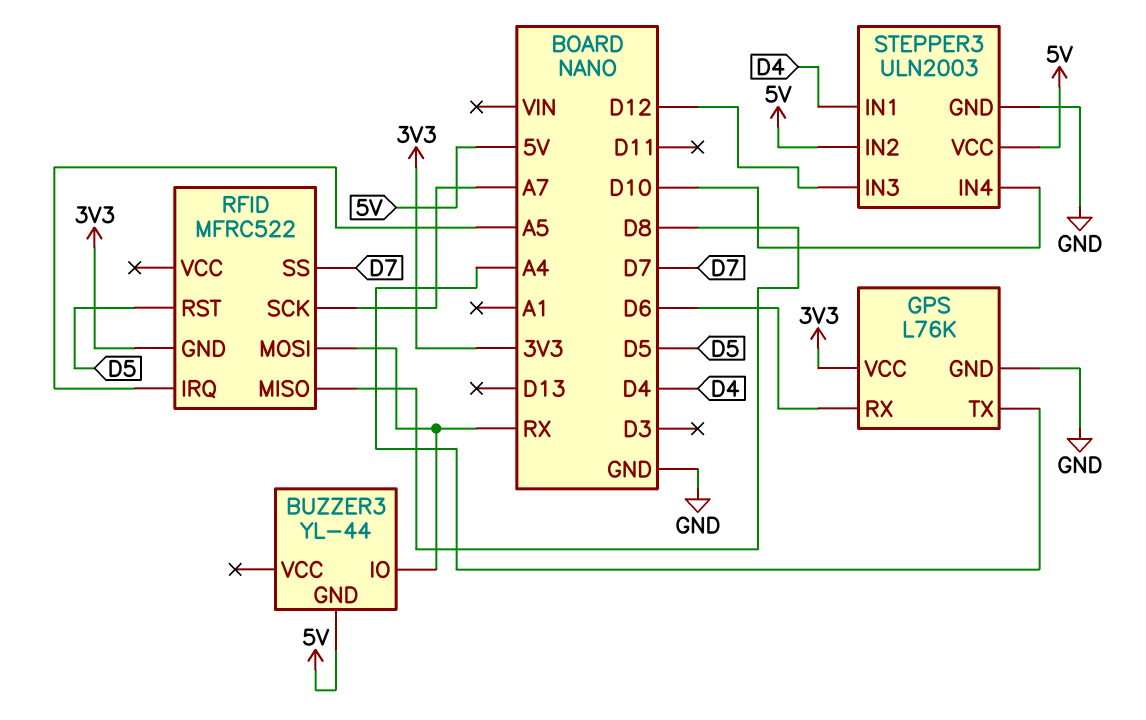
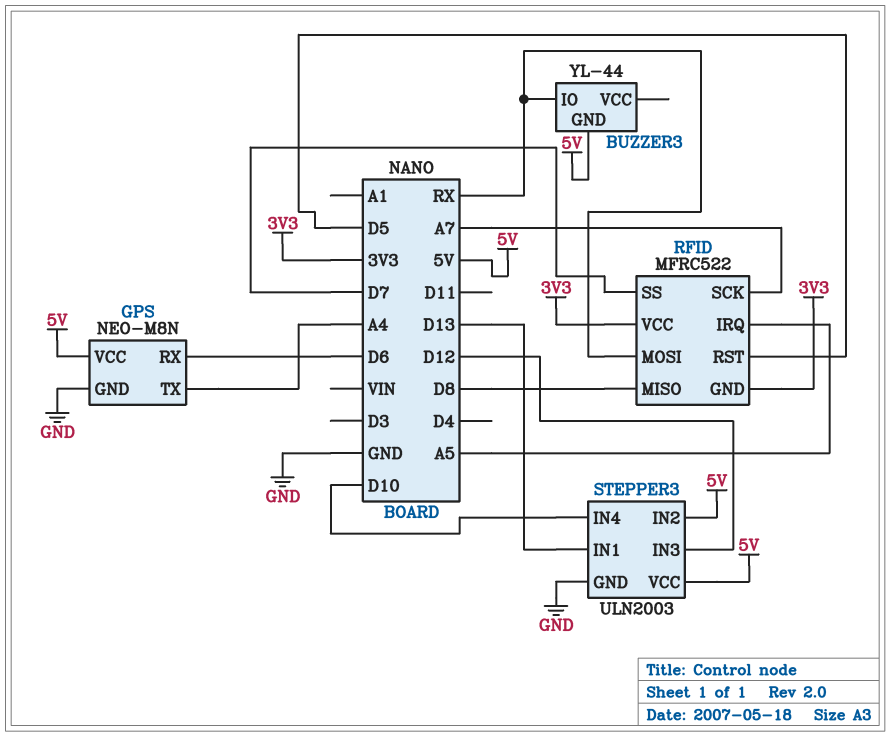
GPS: L76K -> NEO-M8N
GPS pin VCC: 3V3 -> 5V
RFID pin VCC: none -> 3V3
STEPPER3 pin IN1: D4 -> D13

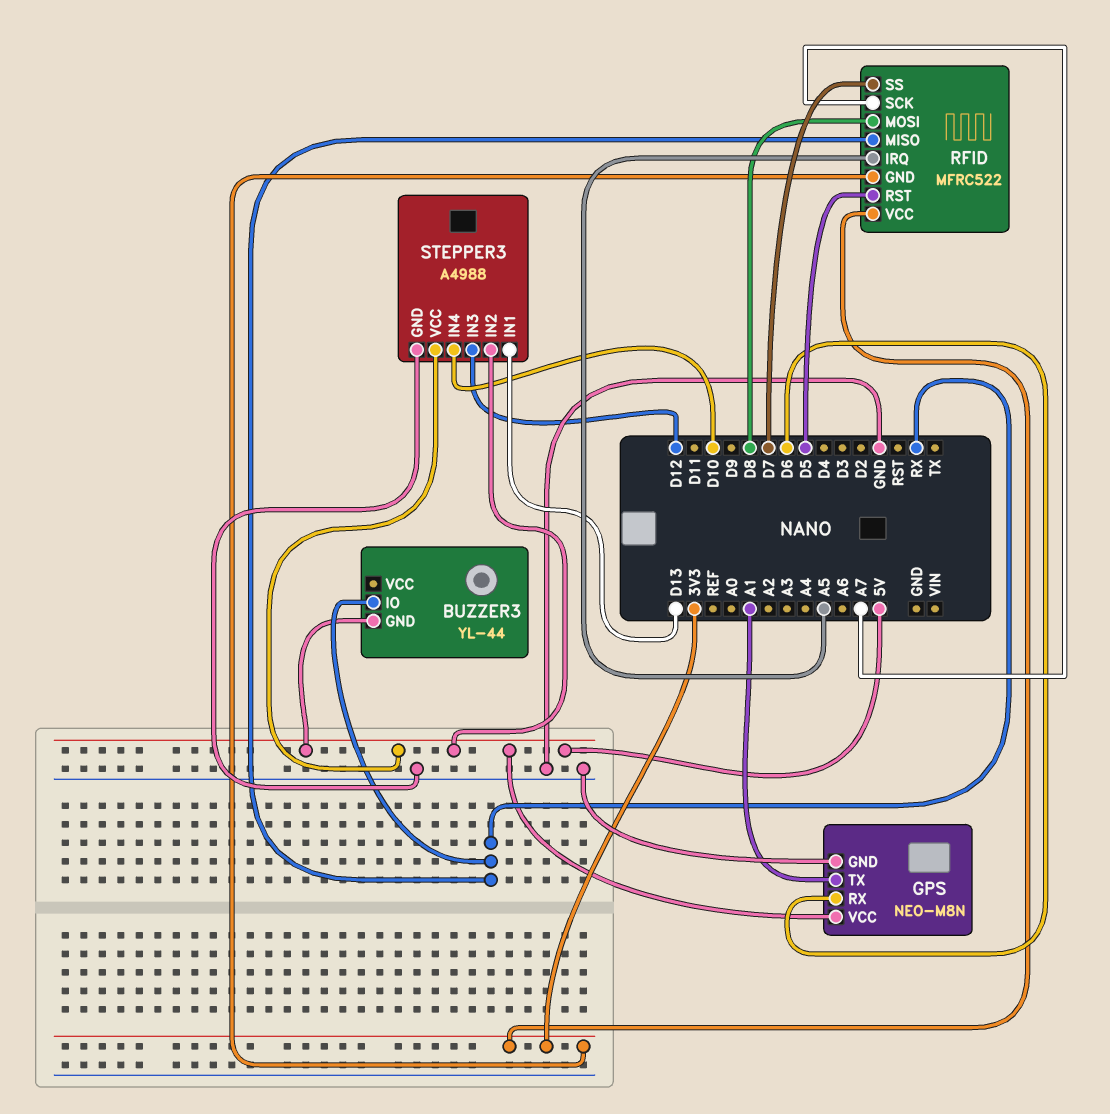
GPS pin TX: A4 -> A1
RFID pin MISO: D8 -> RX
RFID pin MOSI: RX -> D8
STEPPER3: ULN2003 -> A4988

